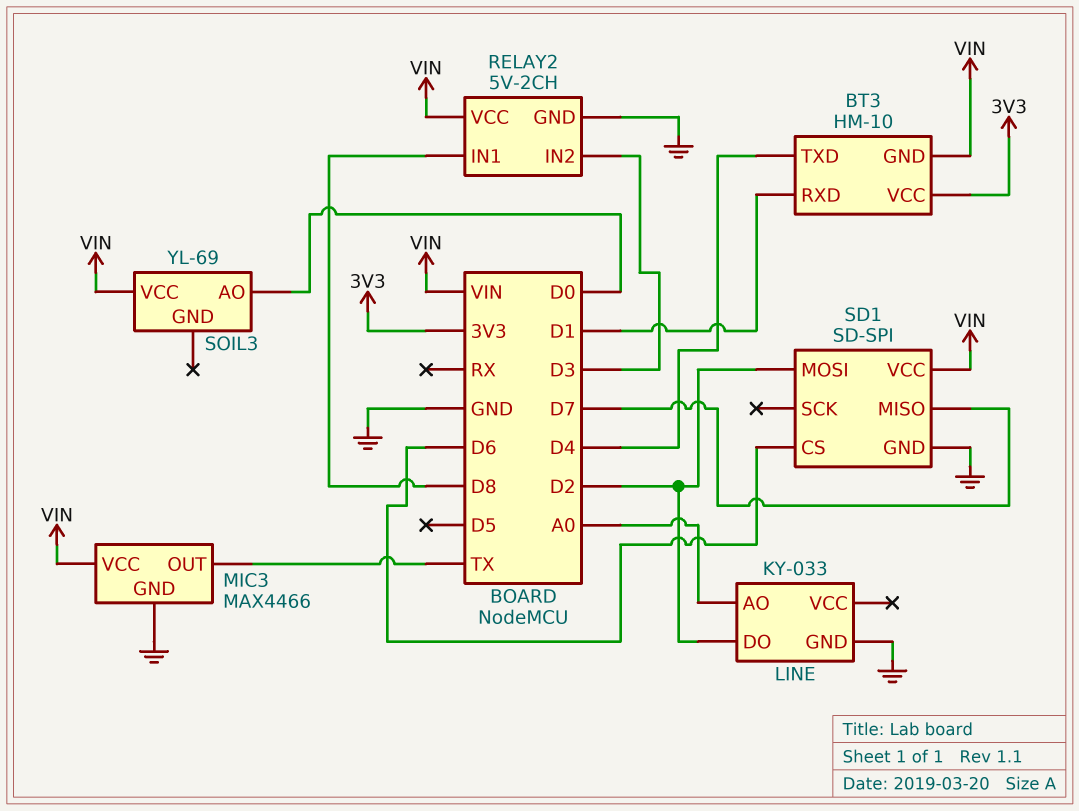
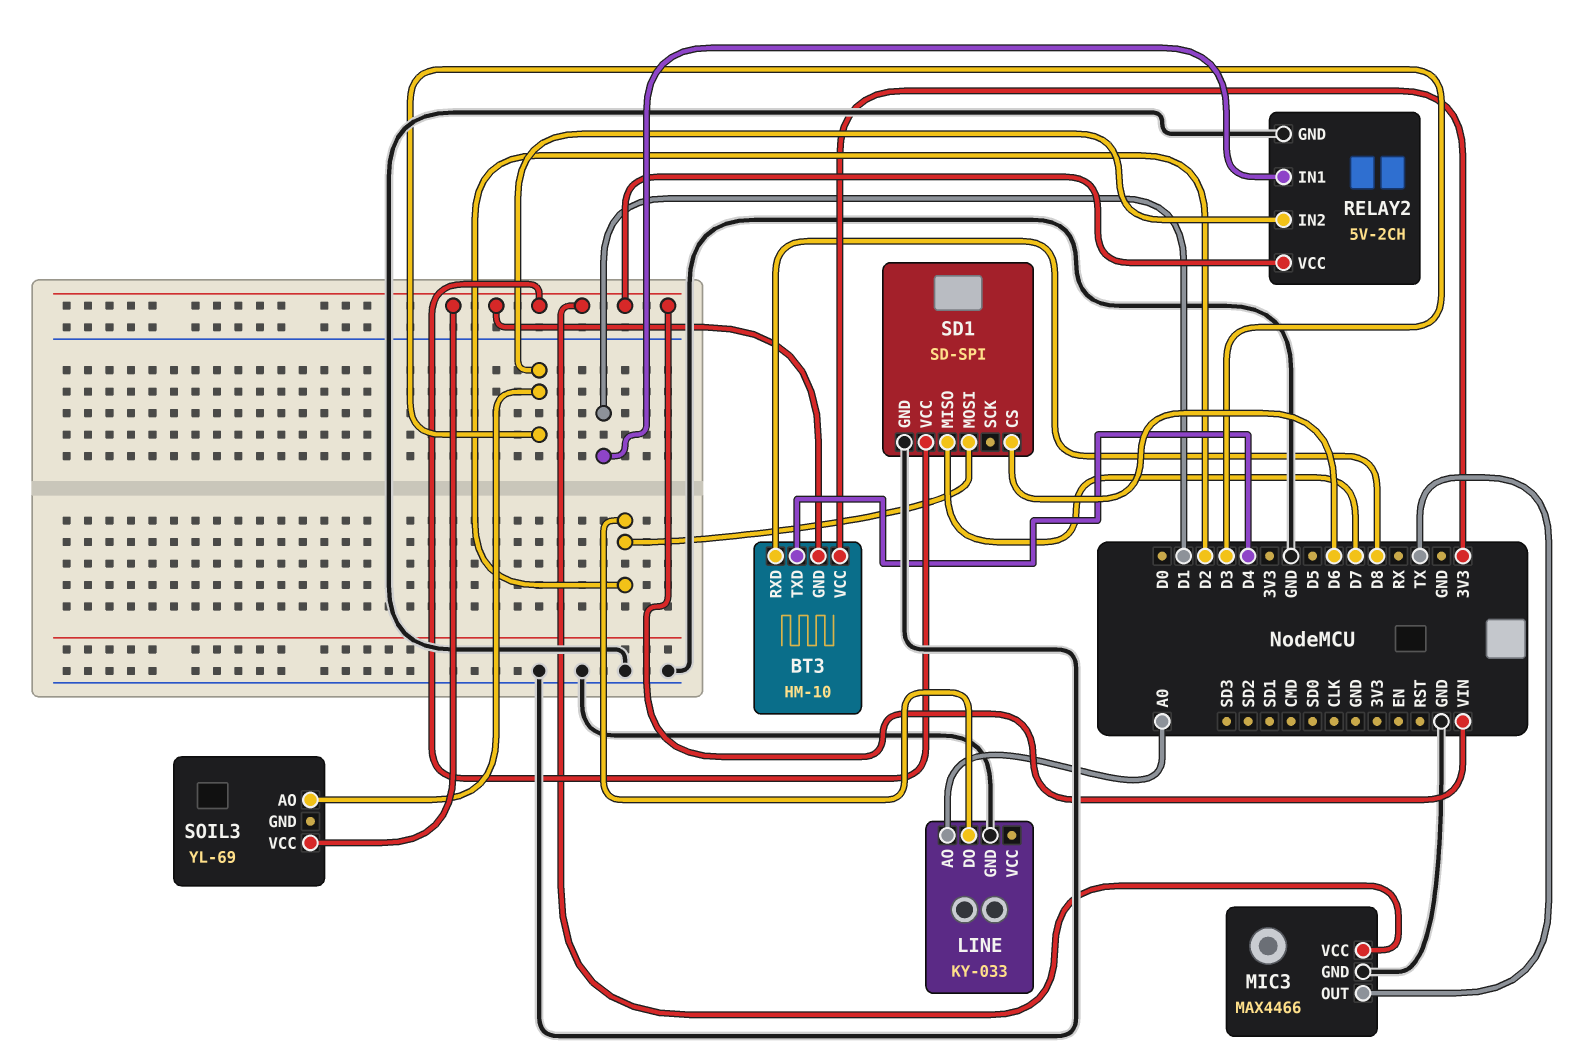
BT3 pin RXD: D1 -> D8
RELAY2 pin IN1: D8 -> D1
SOIL3 pin AO: D0 -> D3

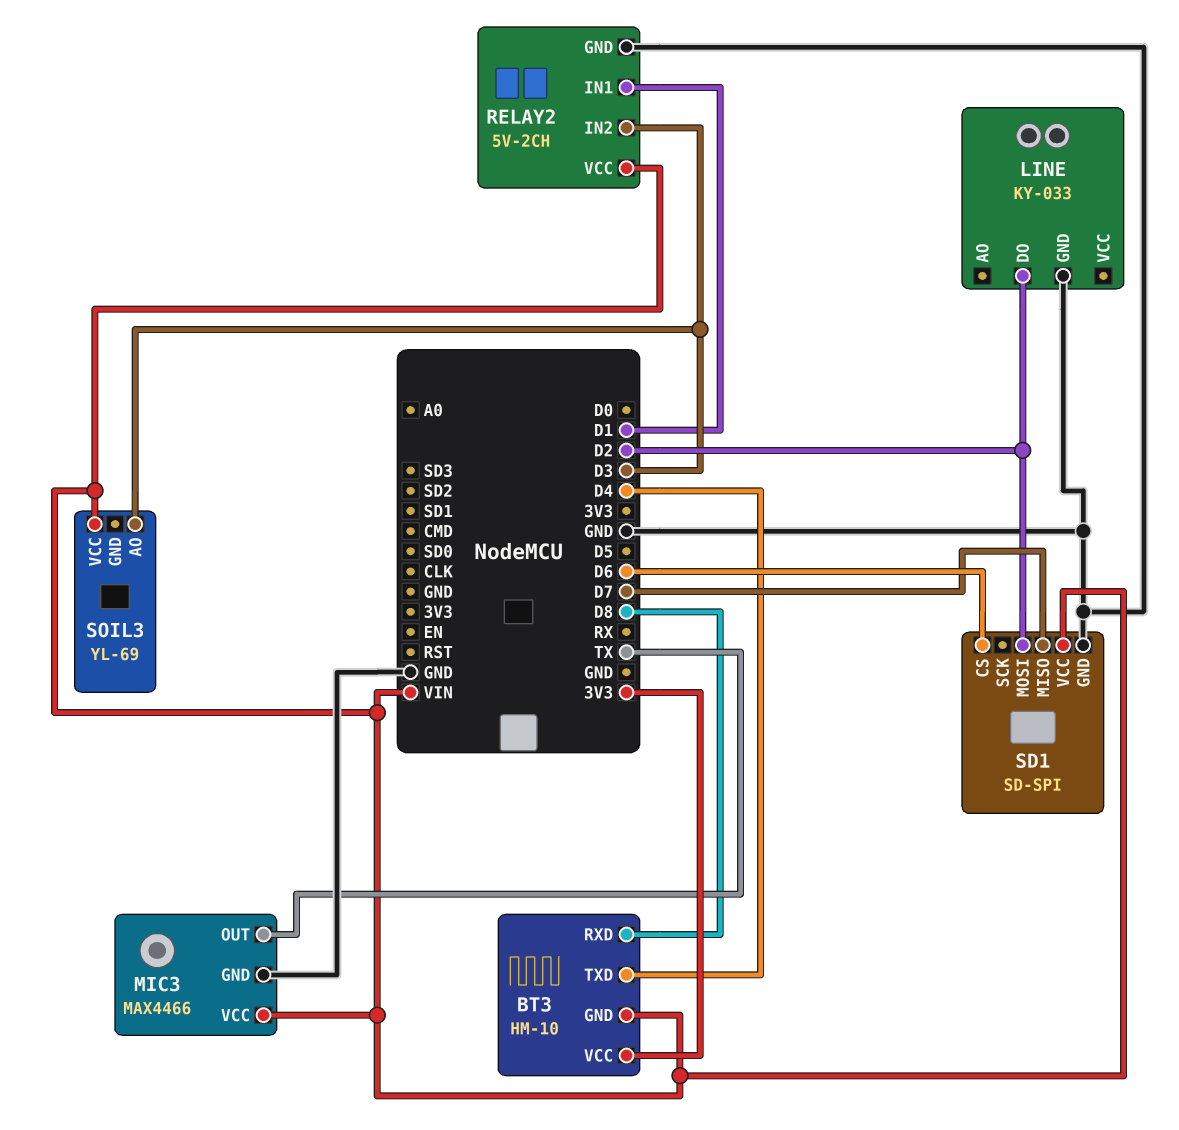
LINE pin AO: A0 -> none

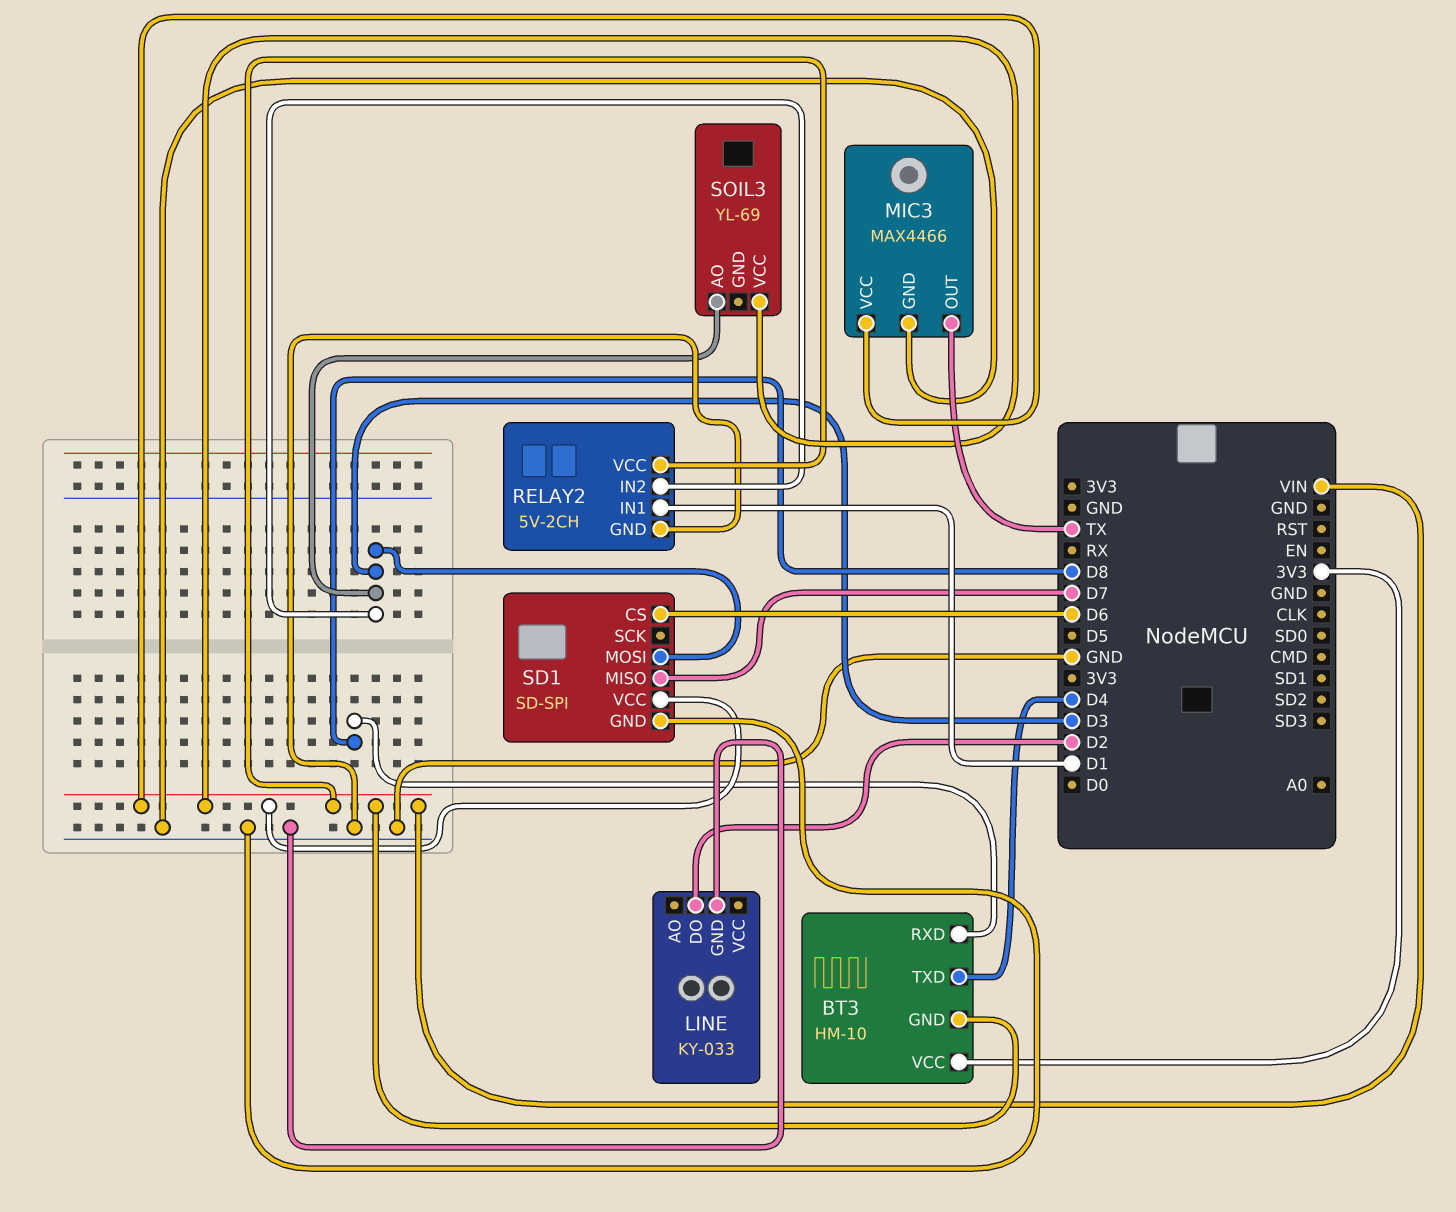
SD1 pin MOSI: D2 -> D3

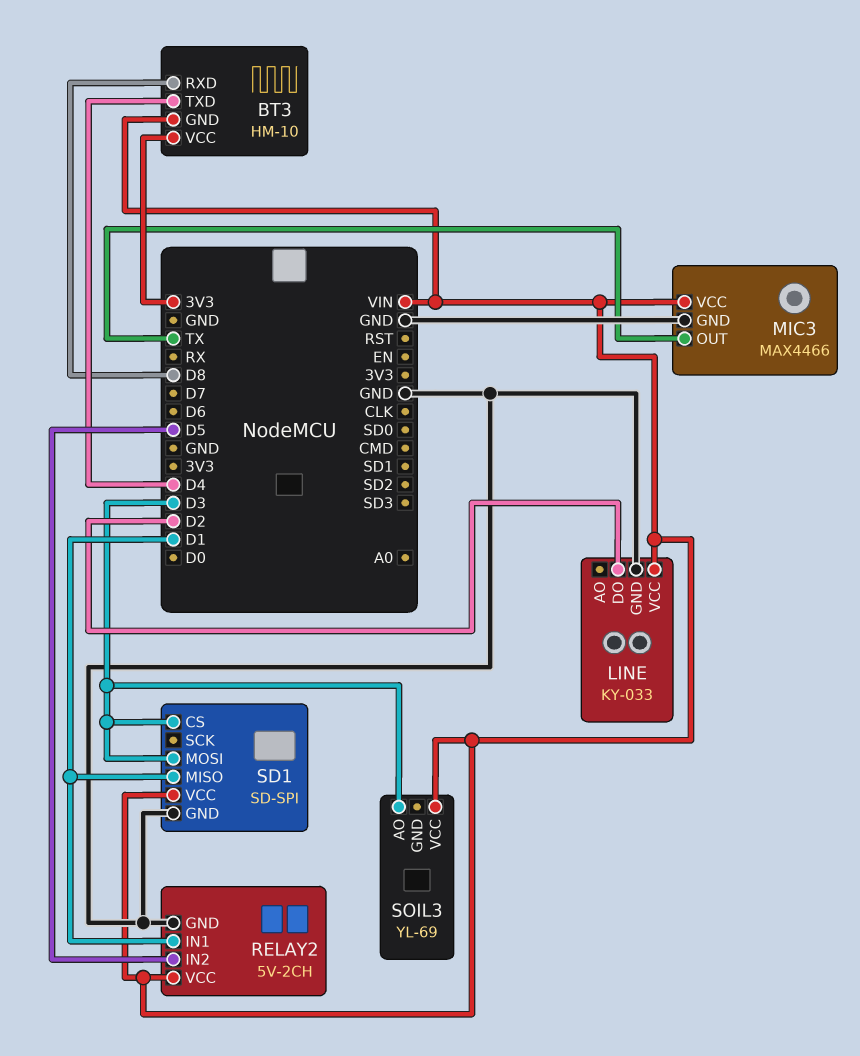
LINE pin VCC: none -> VIN
RELAY2 pin IN2: D3 -> D5
SD1 pin CS: D6 -> D3
SD1 pin MISO: D7 -> D1

